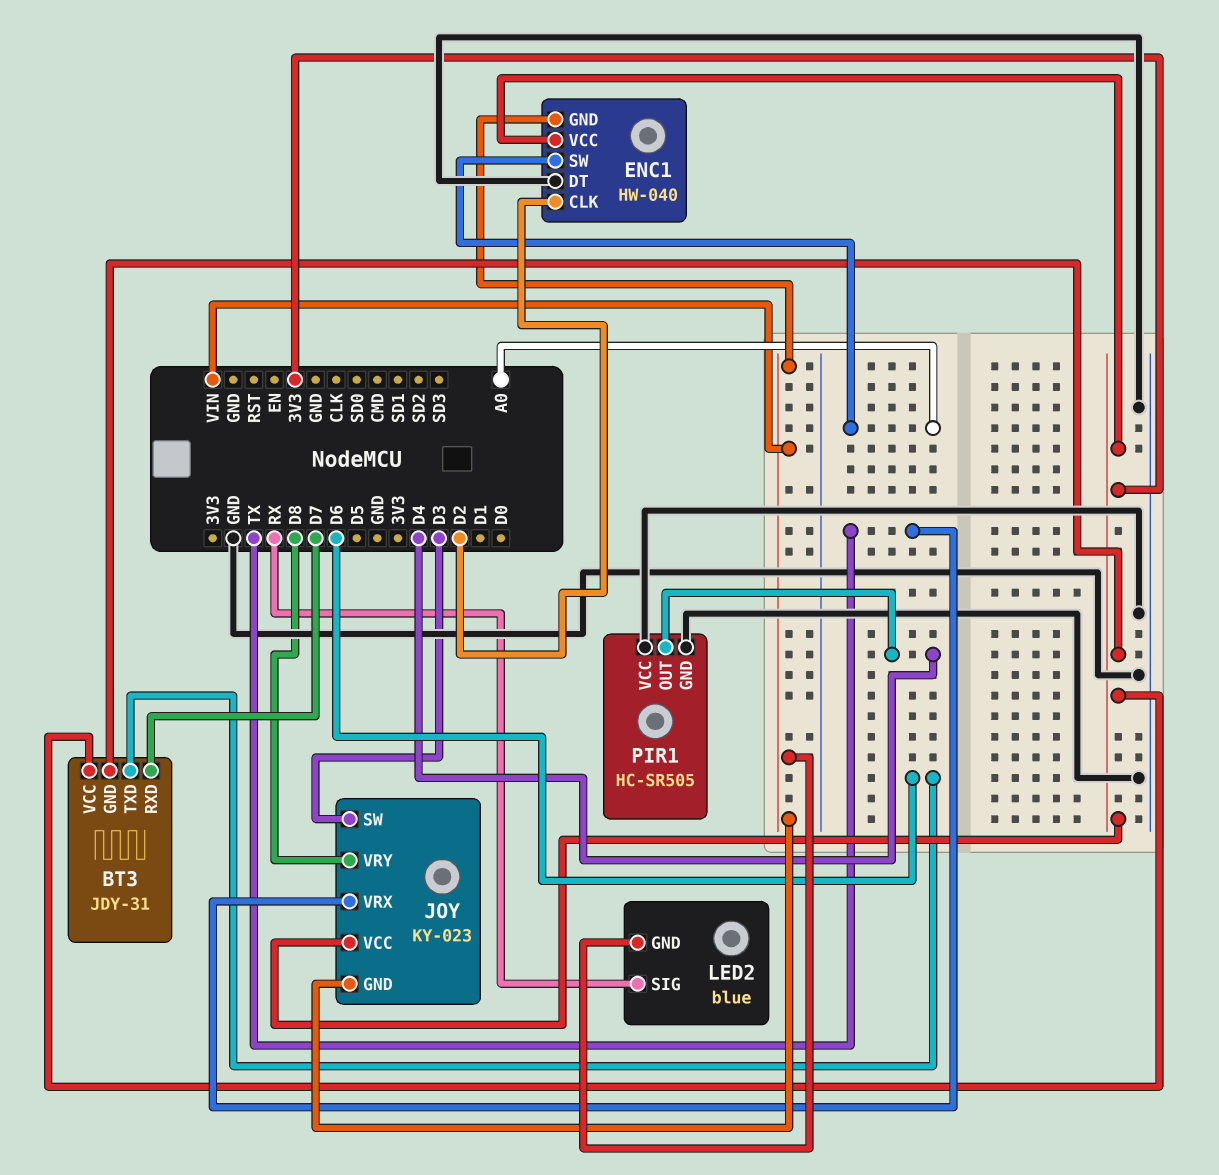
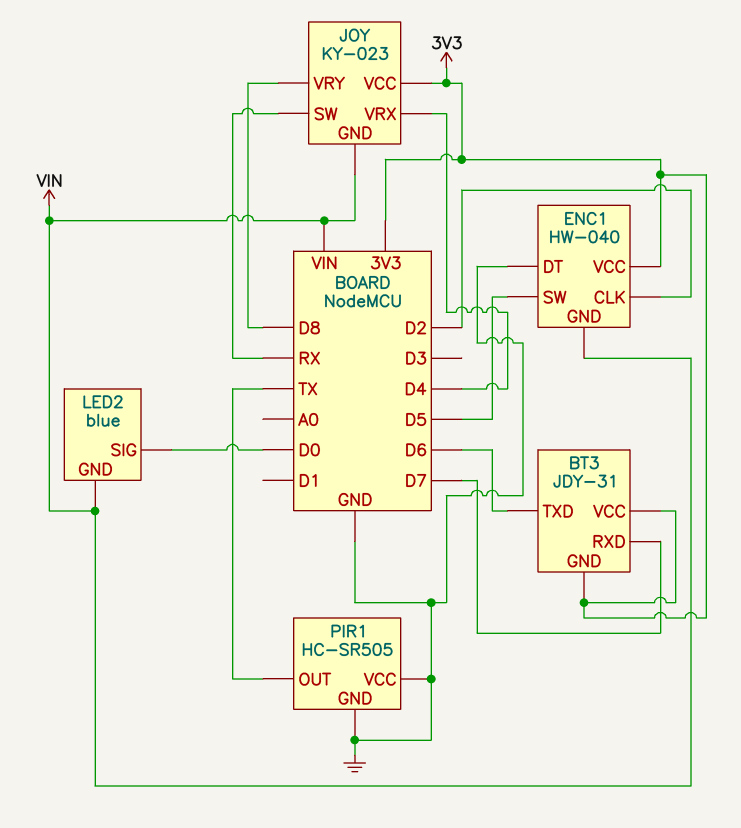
ENC1 pin SW: A0 -> D5
JOY pin SW: D3 -> RX
JOY pin VRX: TX -> D4
LED2 pin SIG: RX -> D0
PIR1 pin OUT: D4 -> TX

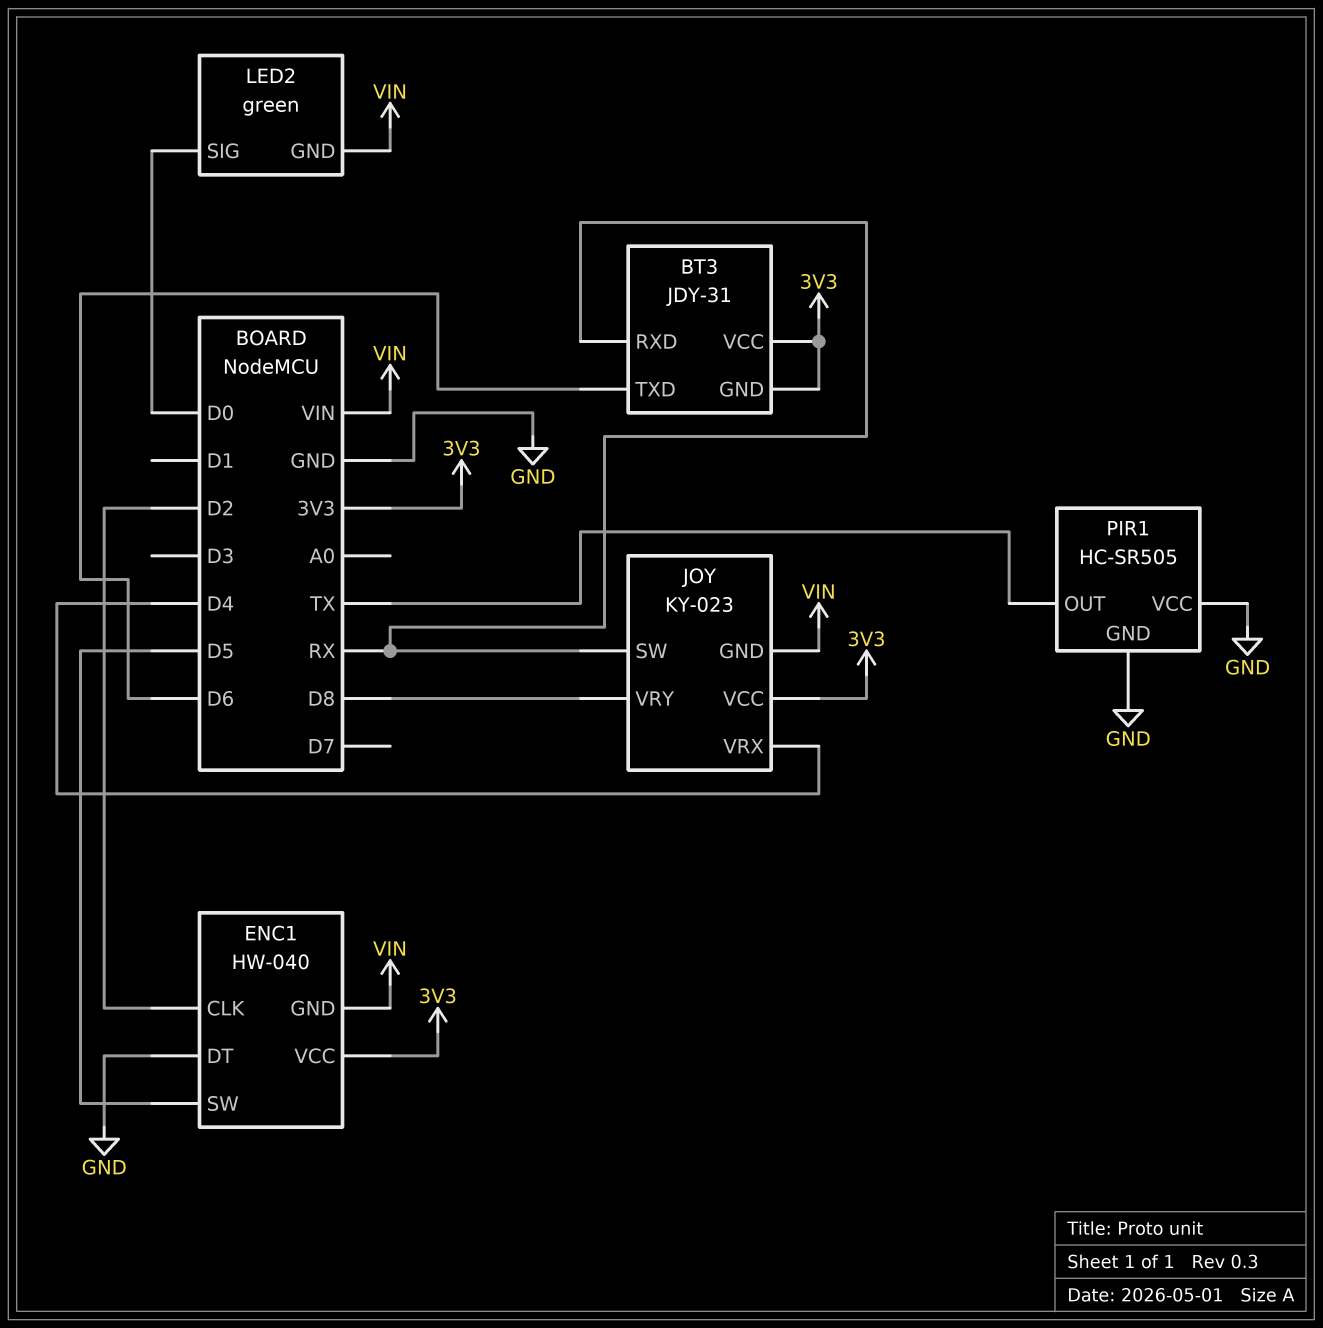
BT3 pin RXD: D7 -> RX
LED2: blue -> green

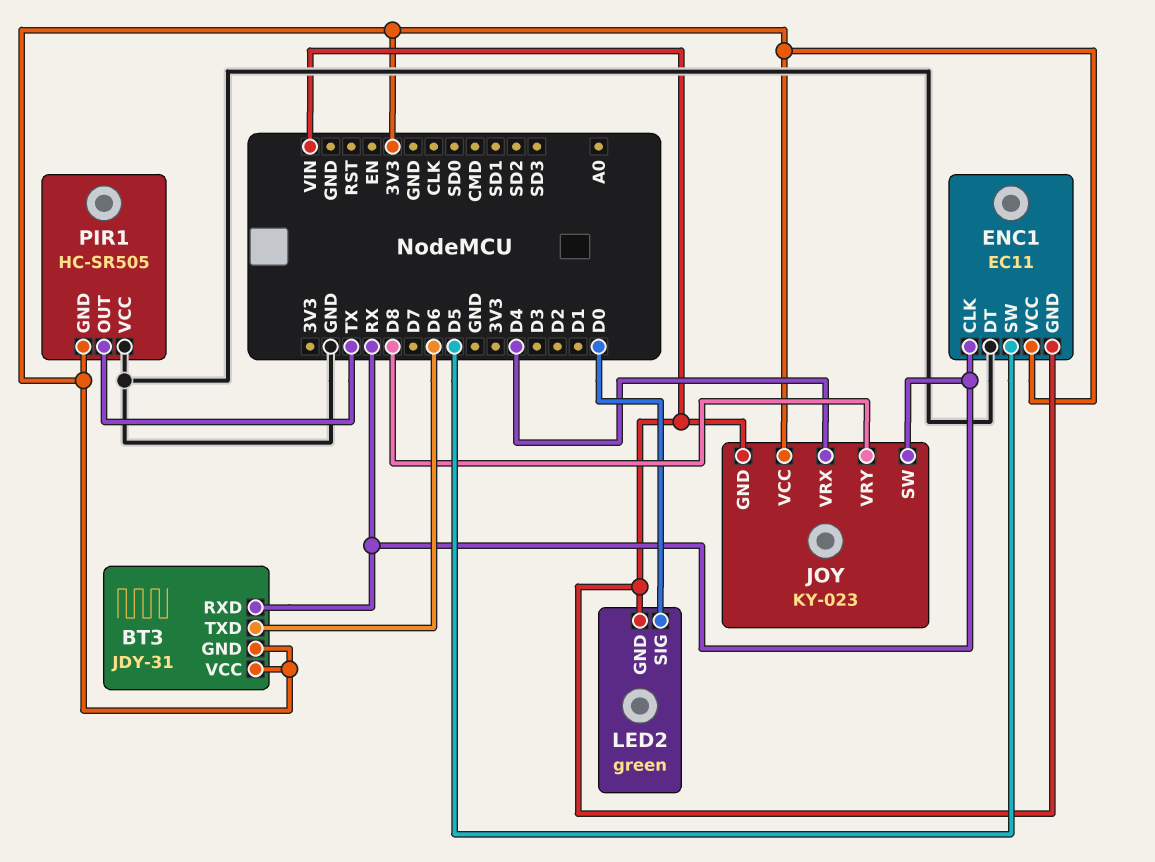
ENC1: HW-040 -> EC11
ENC1 pin CLK: D2 -> RX
PIR1 pin GND: GND -> 3V3

